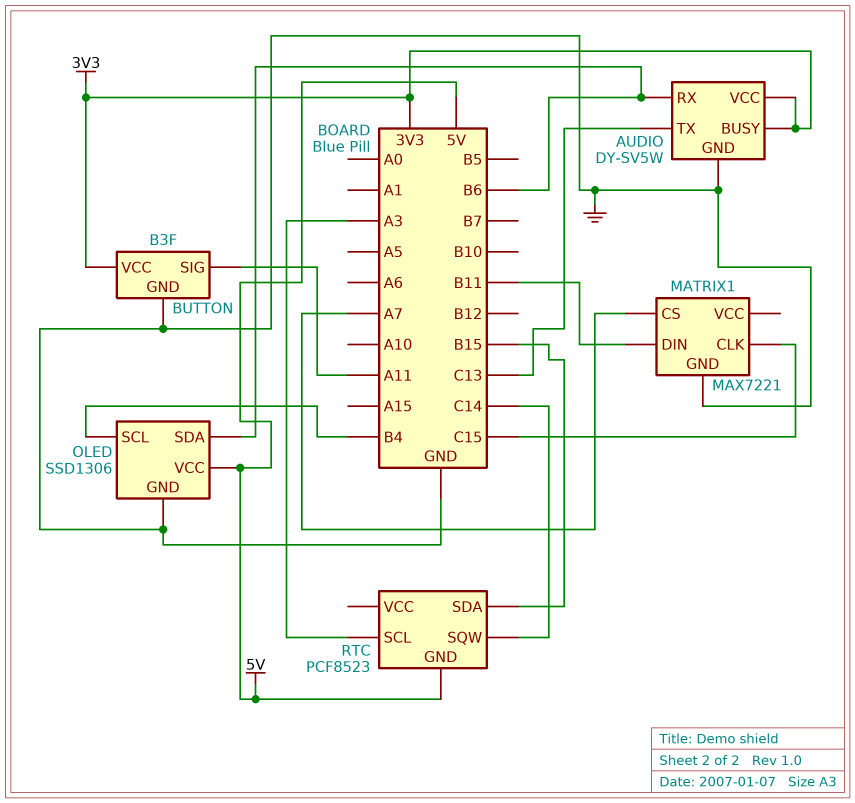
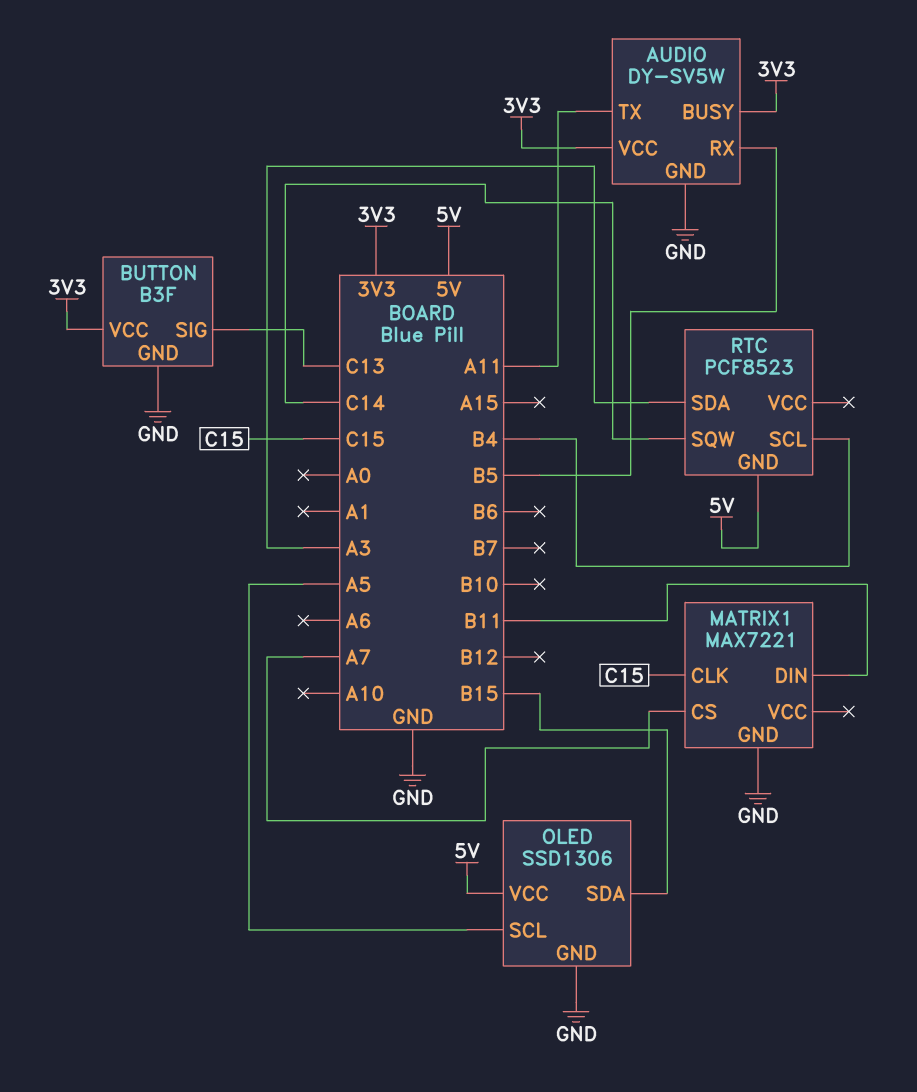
AUDIO pin RX: B6 -> B5
AUDIO pin TX: C13 -> A11
BUTTON pin SIG: A11 -> C13
OLED pin SCL: B4 -> A5
OLED pin SDA: B6 -> B15
RTC pin SCL: A3 -> B4
RTC pin SDA: B15 -> A3

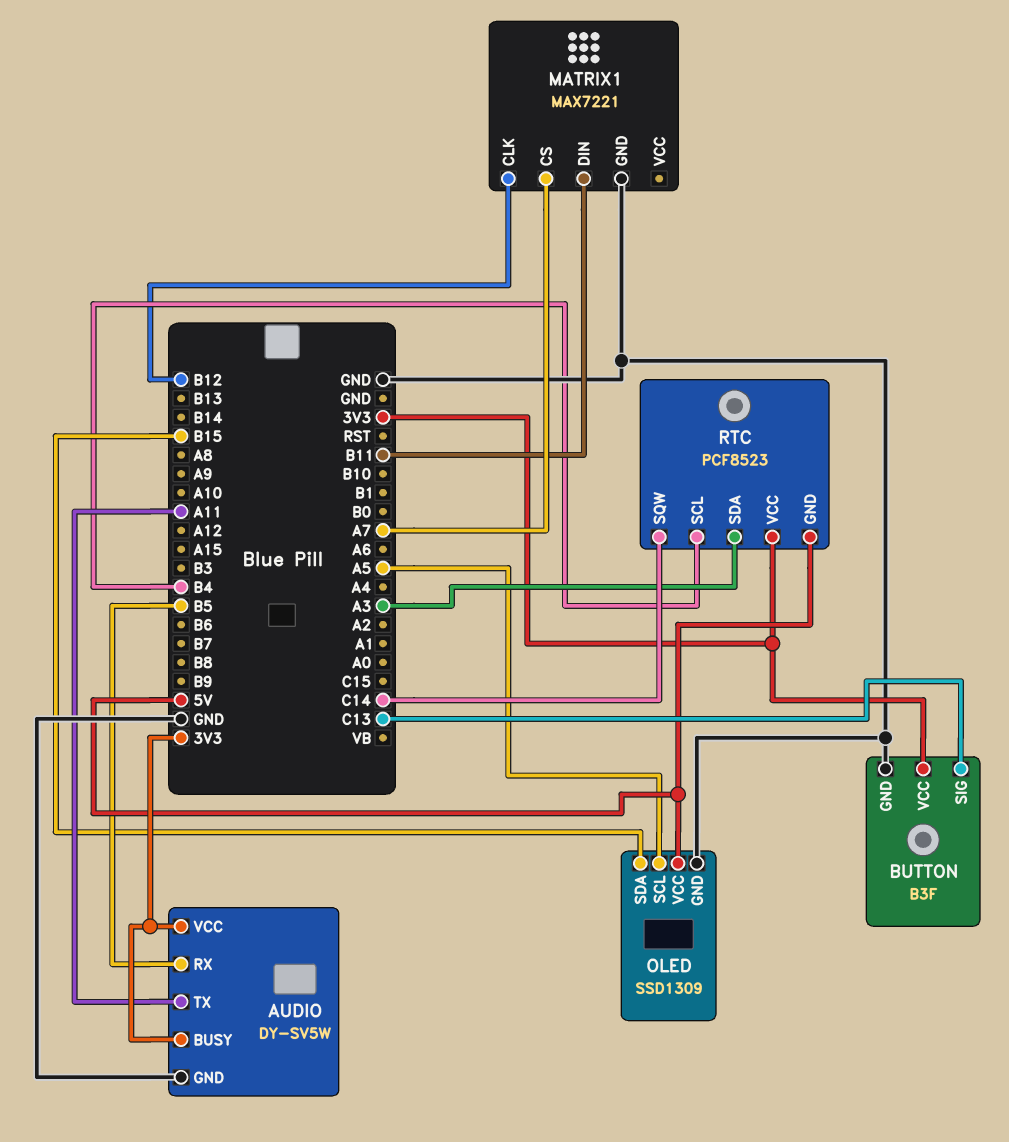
MATRIX1 pin CLK: C15 -> B12
OLED: SSD1306 -> SSD1309
RTC pin VCC: none -> 3V3

